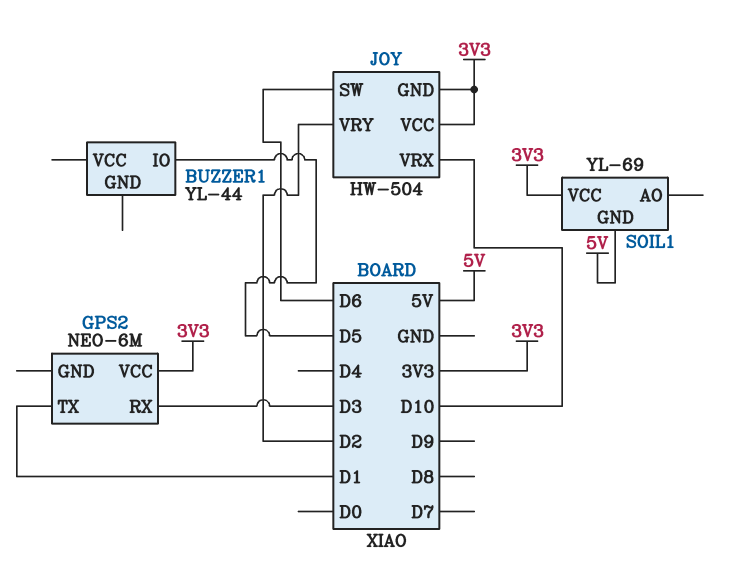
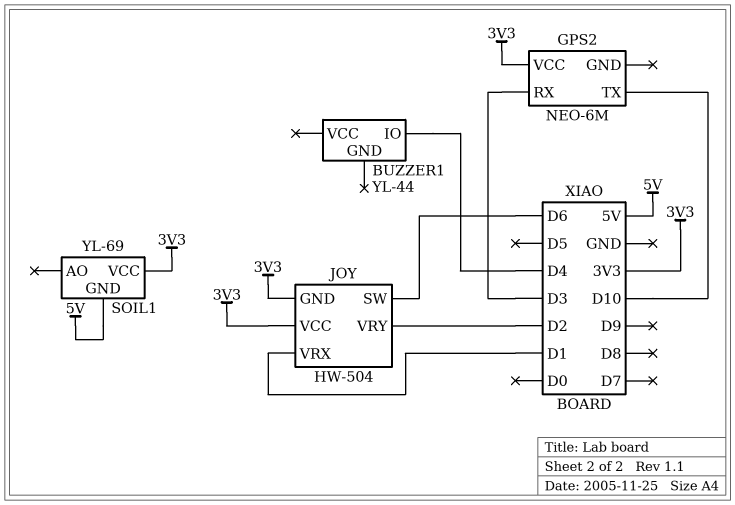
BUZZER1 pin IO: D5 -> D4
GPS2 pin TX: D1 -> D10
JOY pin VRX: D10 -> D1

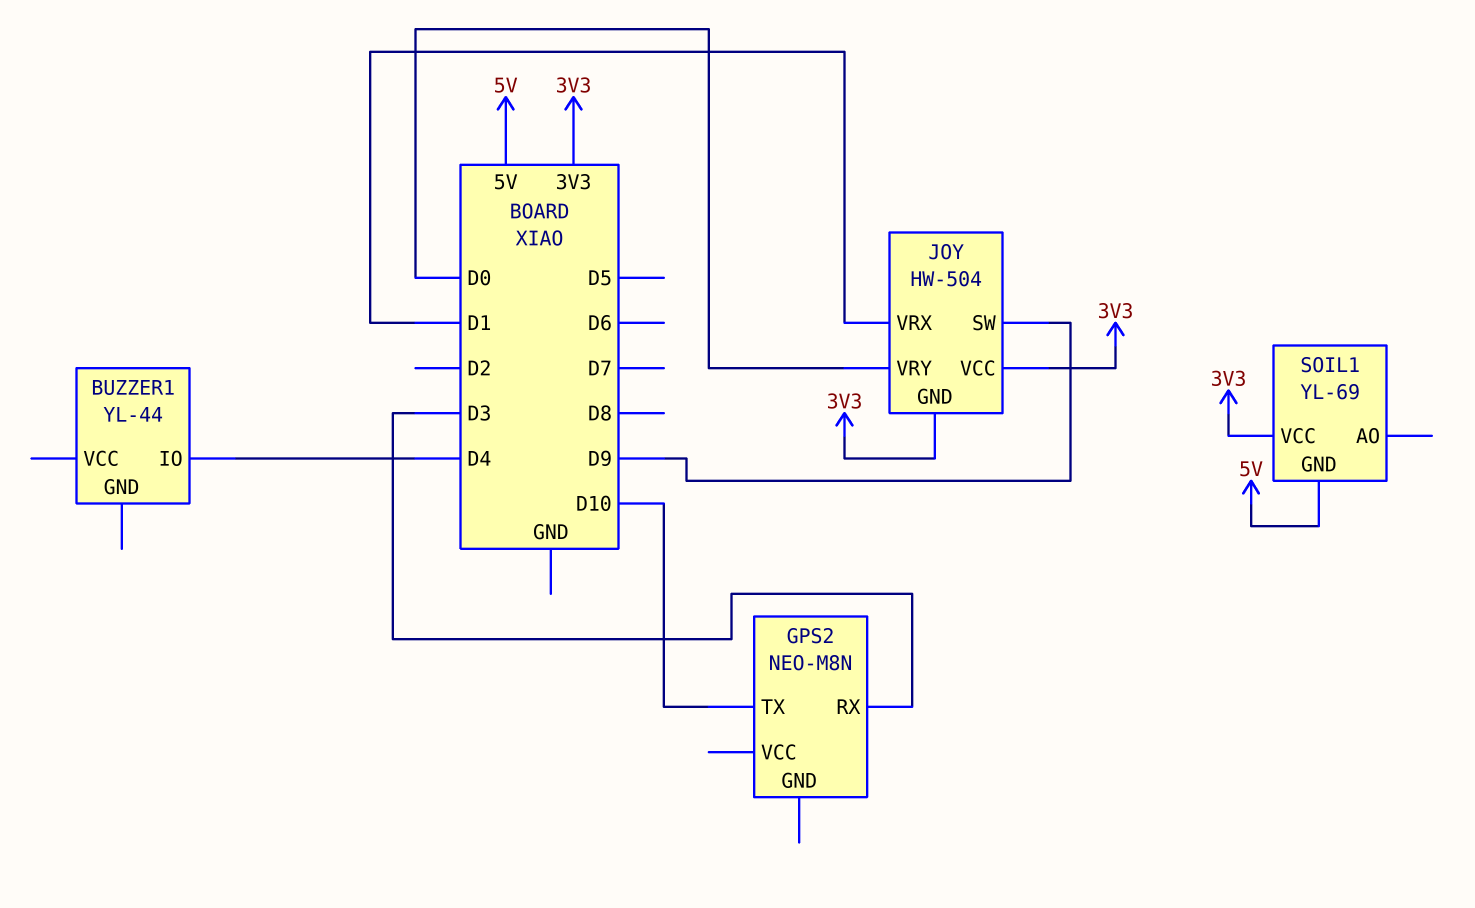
GPS2: NEO-6M -> NEO-M8N
GPS2 pin VCC: 3V3 -> none
JOY pin SW: D6 -> D9
JOY pin VRY: D2 -> D0

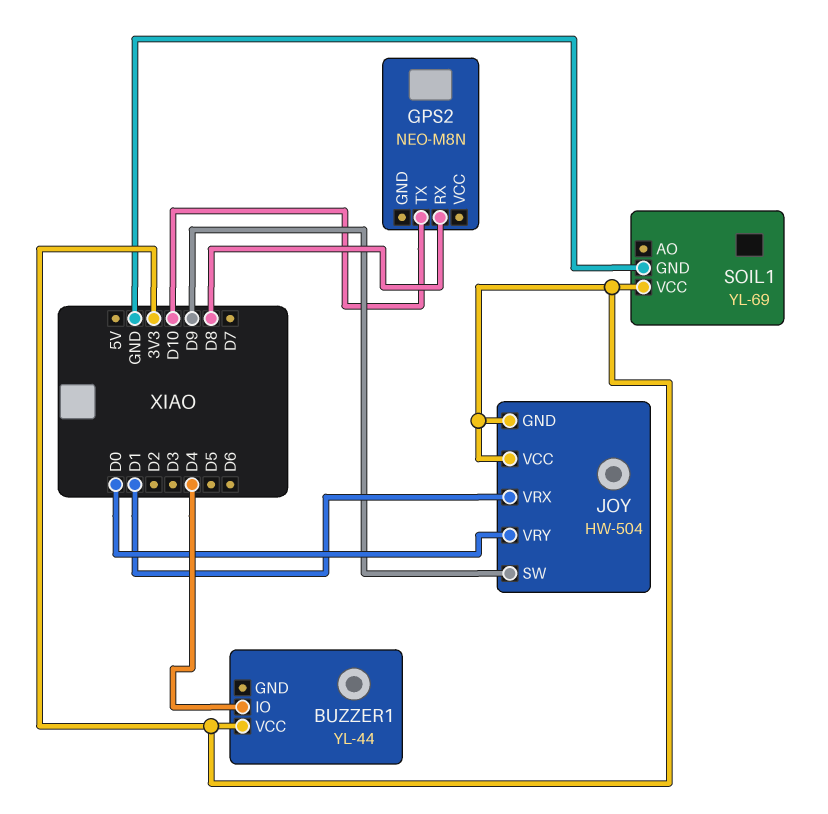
BUZZER1 pin VCC: none -> 3V3
GPS2 pin RX: D3 -> D8
SOIL1 pin GND: 5V -> GND

